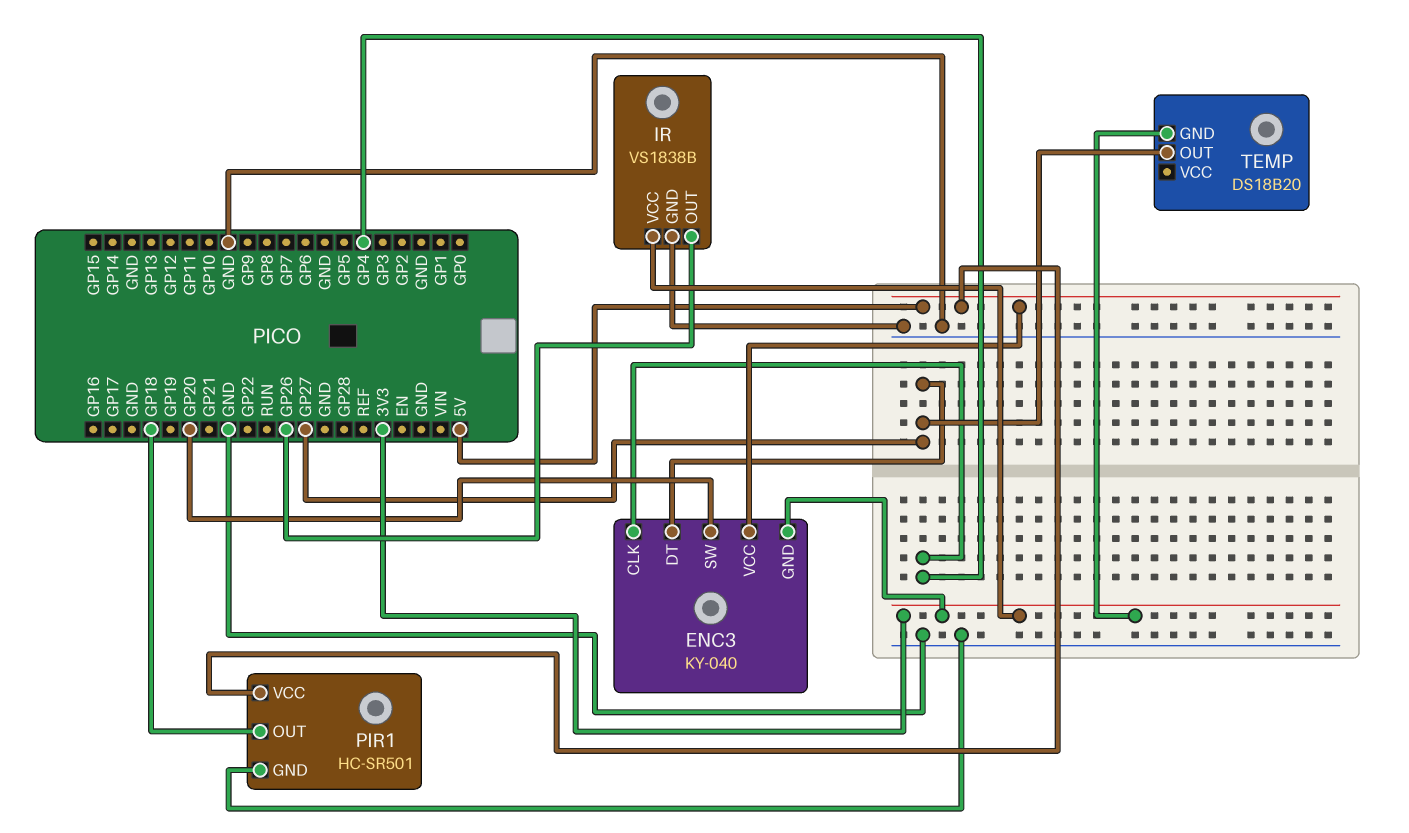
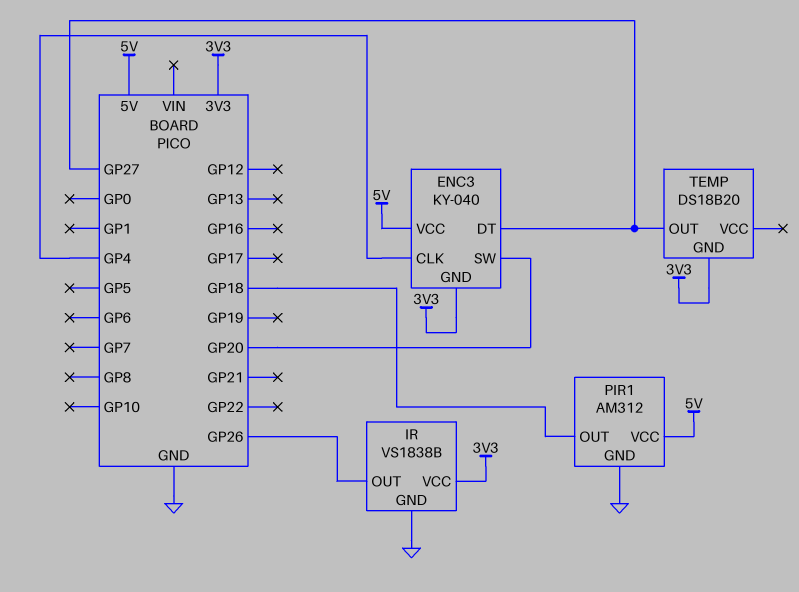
PIR1: HC-SR501 -> AM312

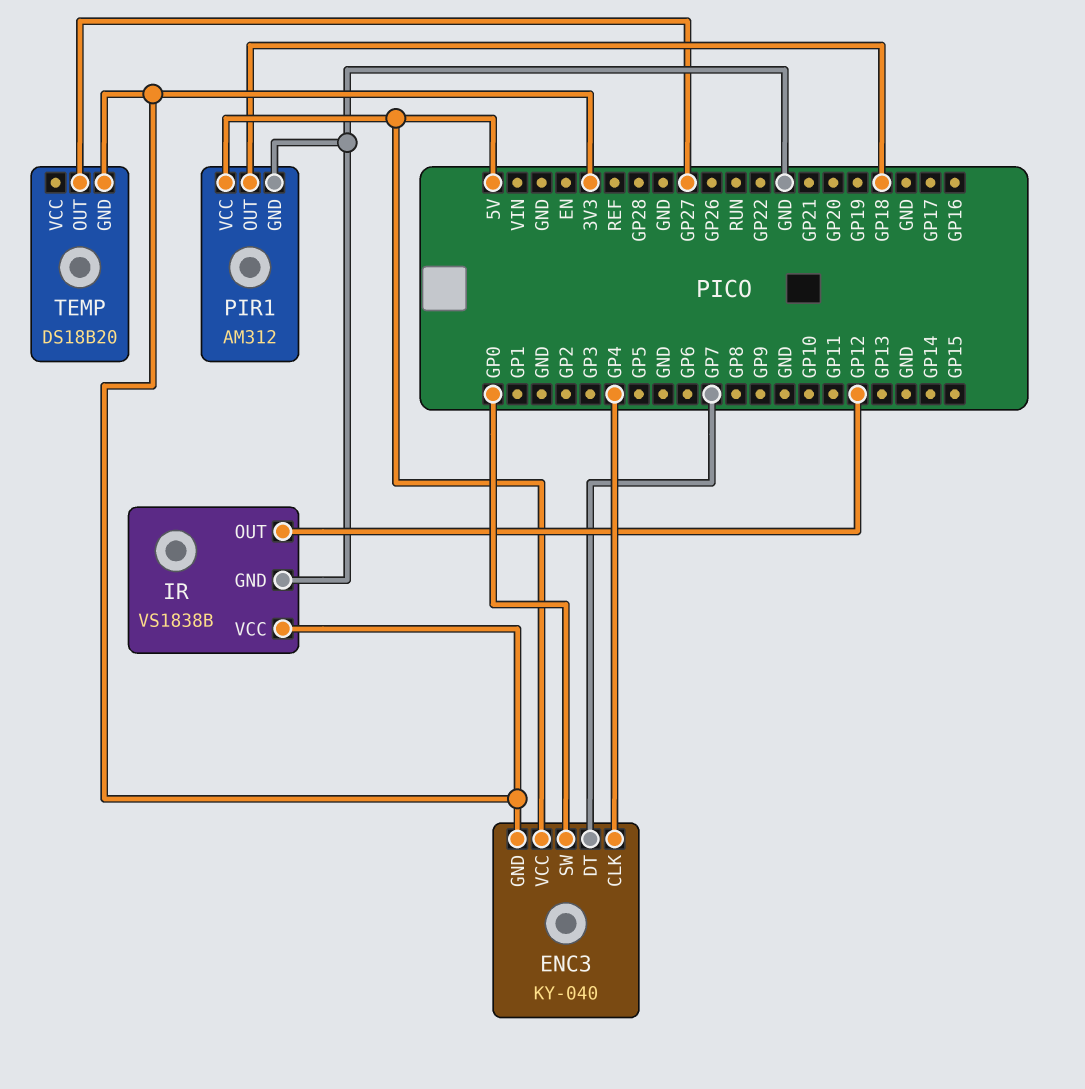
ENC3 pin DT: GP27 -> GP7
ENC3 pin SW: GP20 -> GP0
IR pin OUT: GP26 -> GP12

